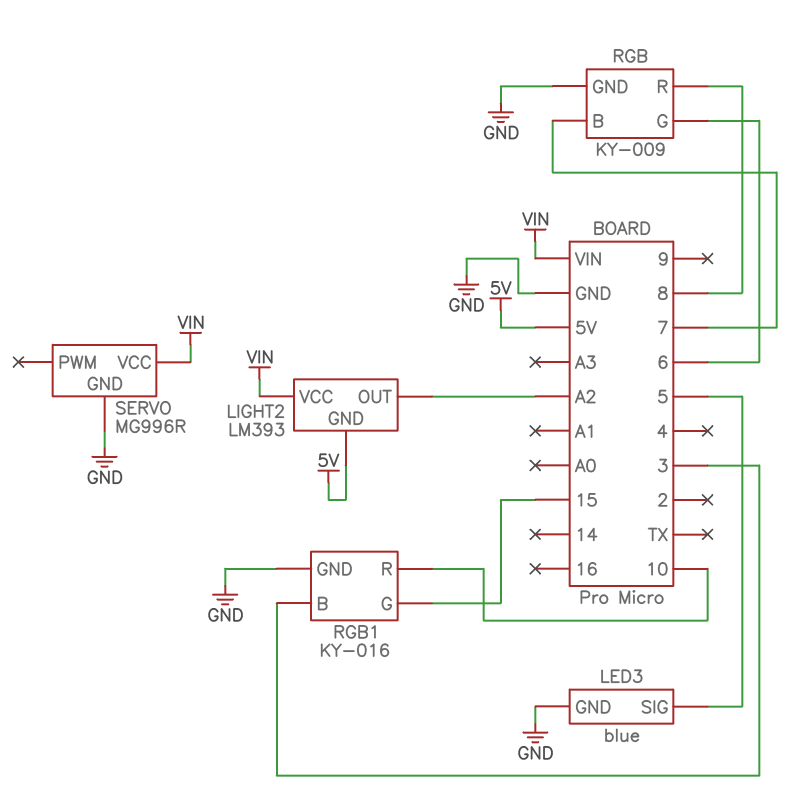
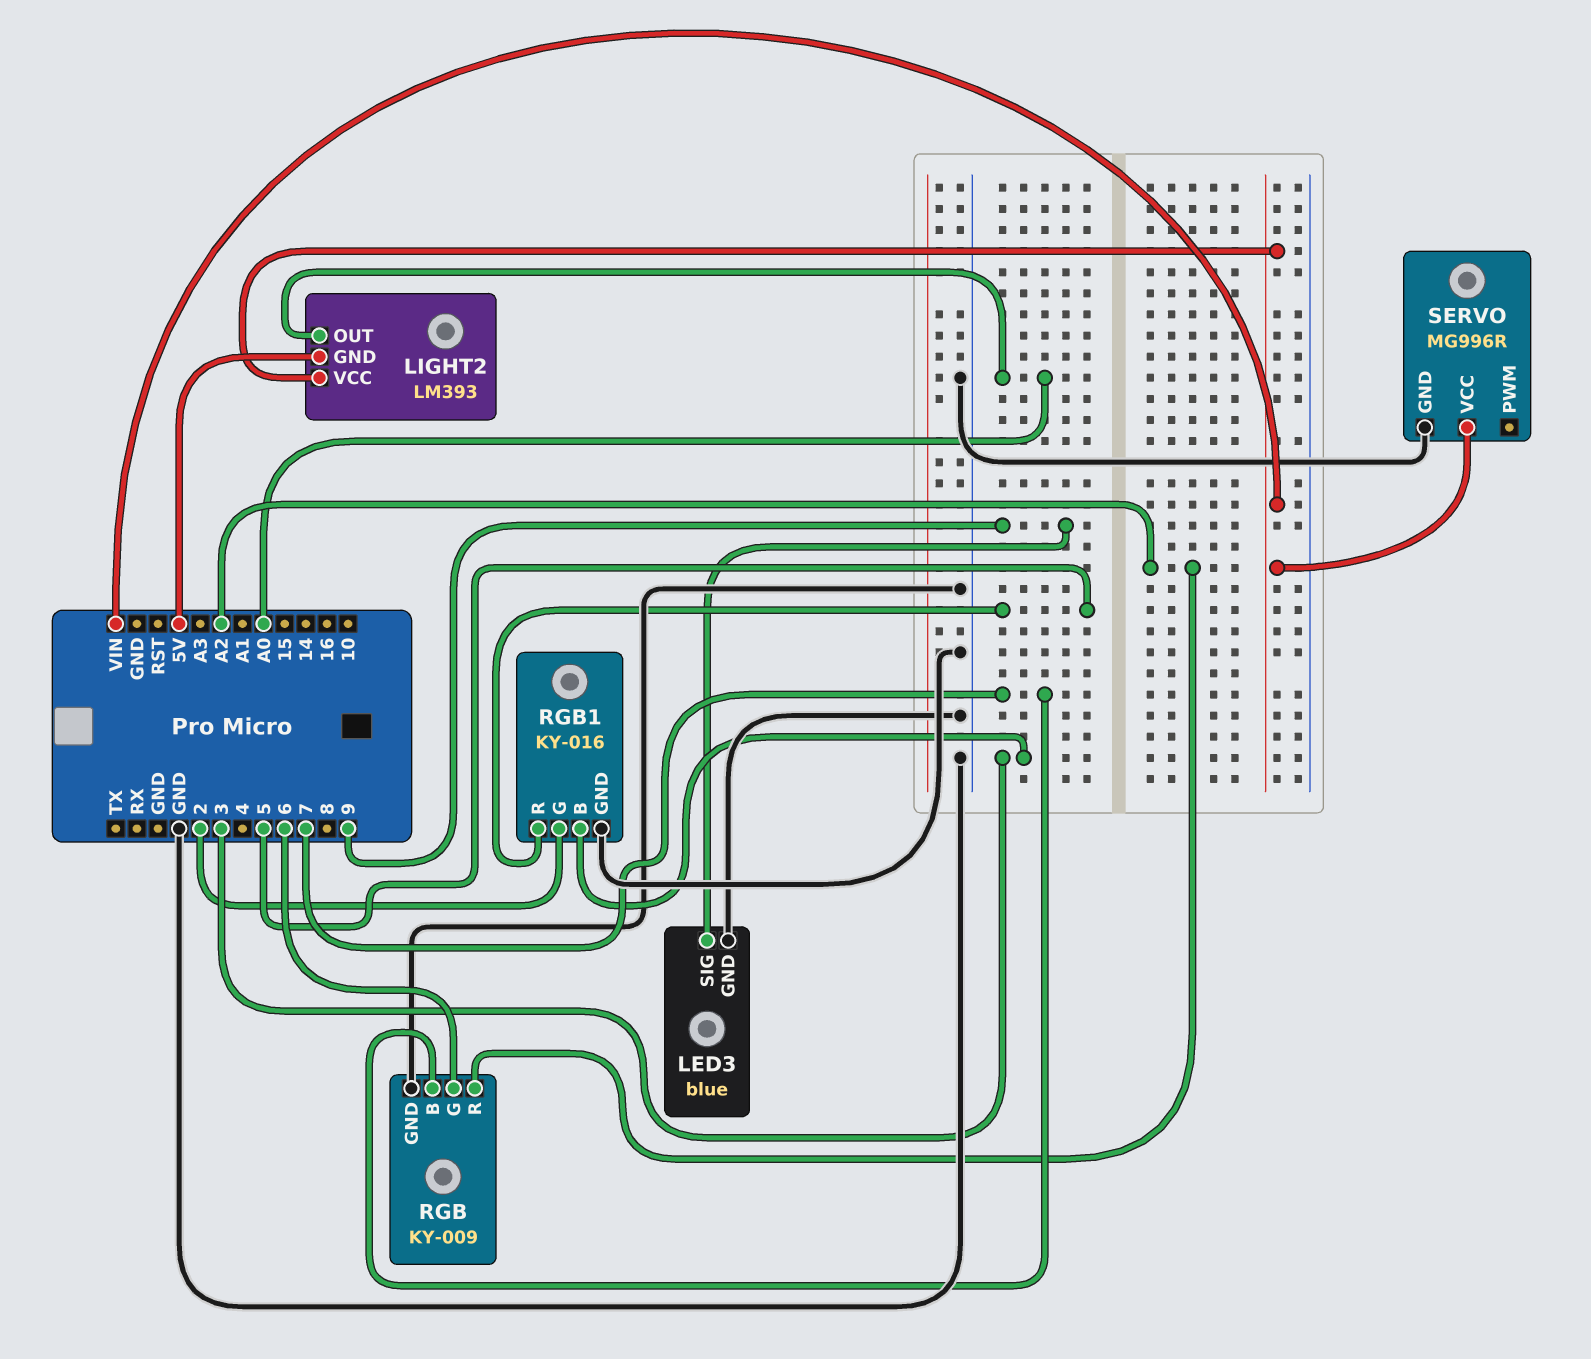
LED3 pin SIG: 5 -> 9
LIGHT2 pin OUT: A2 -> A0
RGB pin R: 8 -> A2
RGB1 pin G: 15 -> 2
RGB1 pin R: 10 -> 5

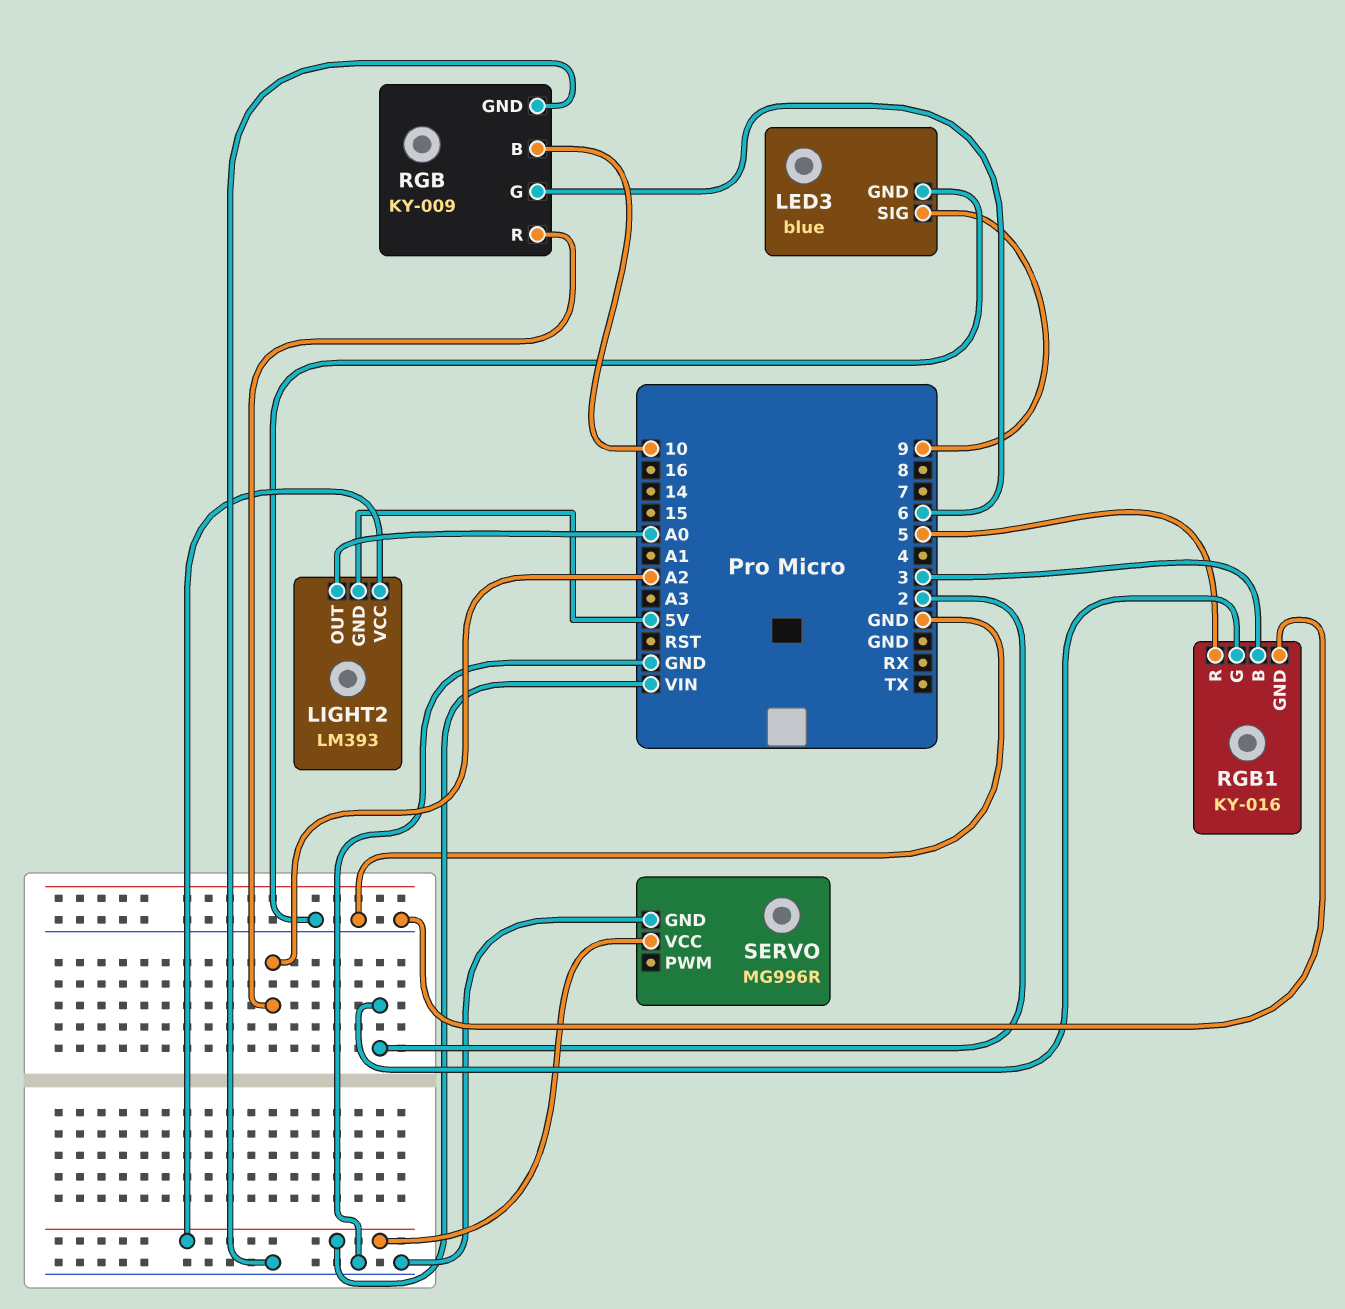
RGB pin B: 7 -> 10

